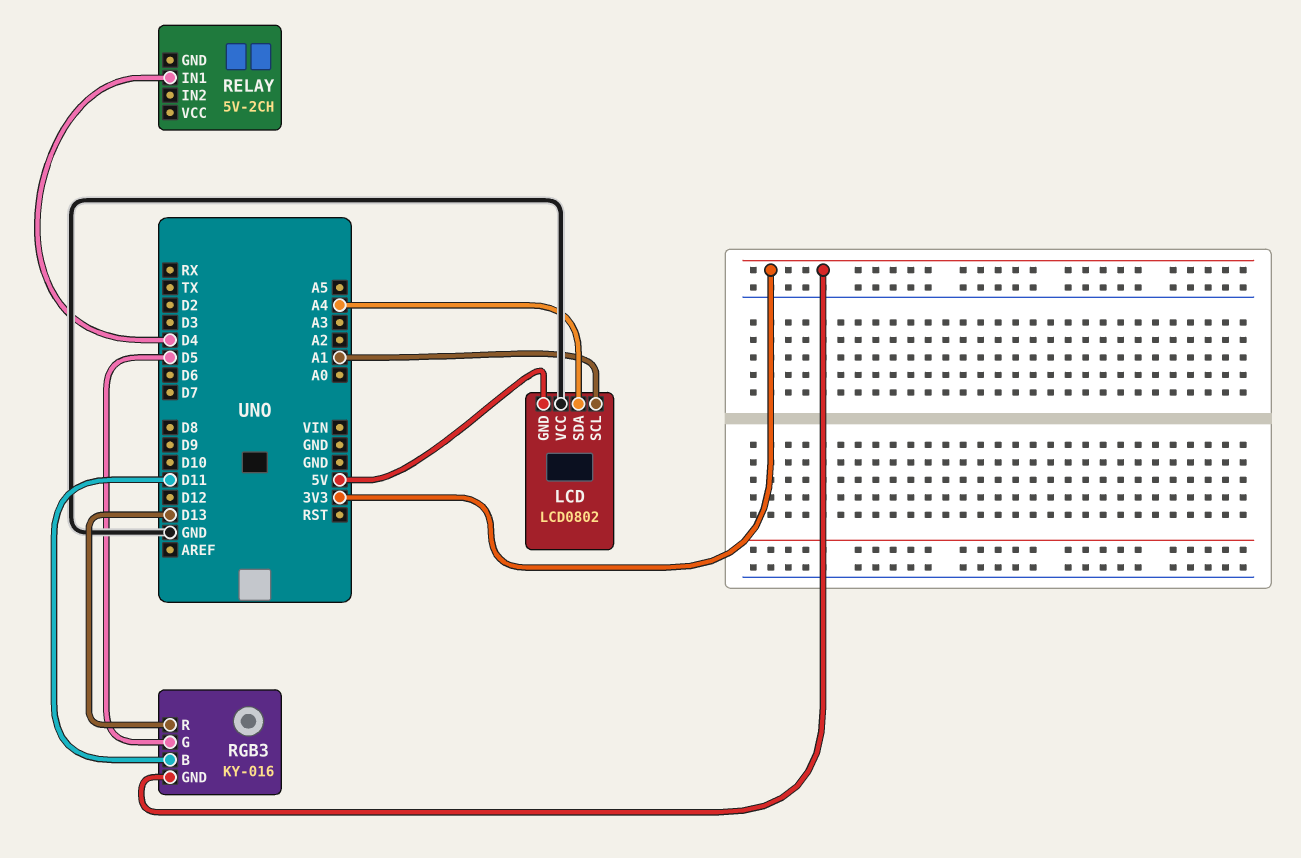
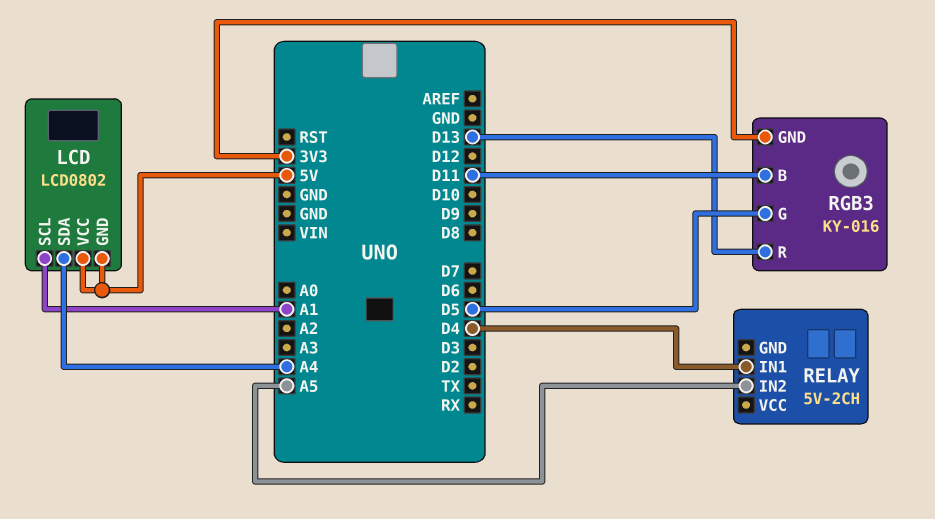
LCD pin VCC: GND -> 5V
RELAY pin IN2: none -> A5

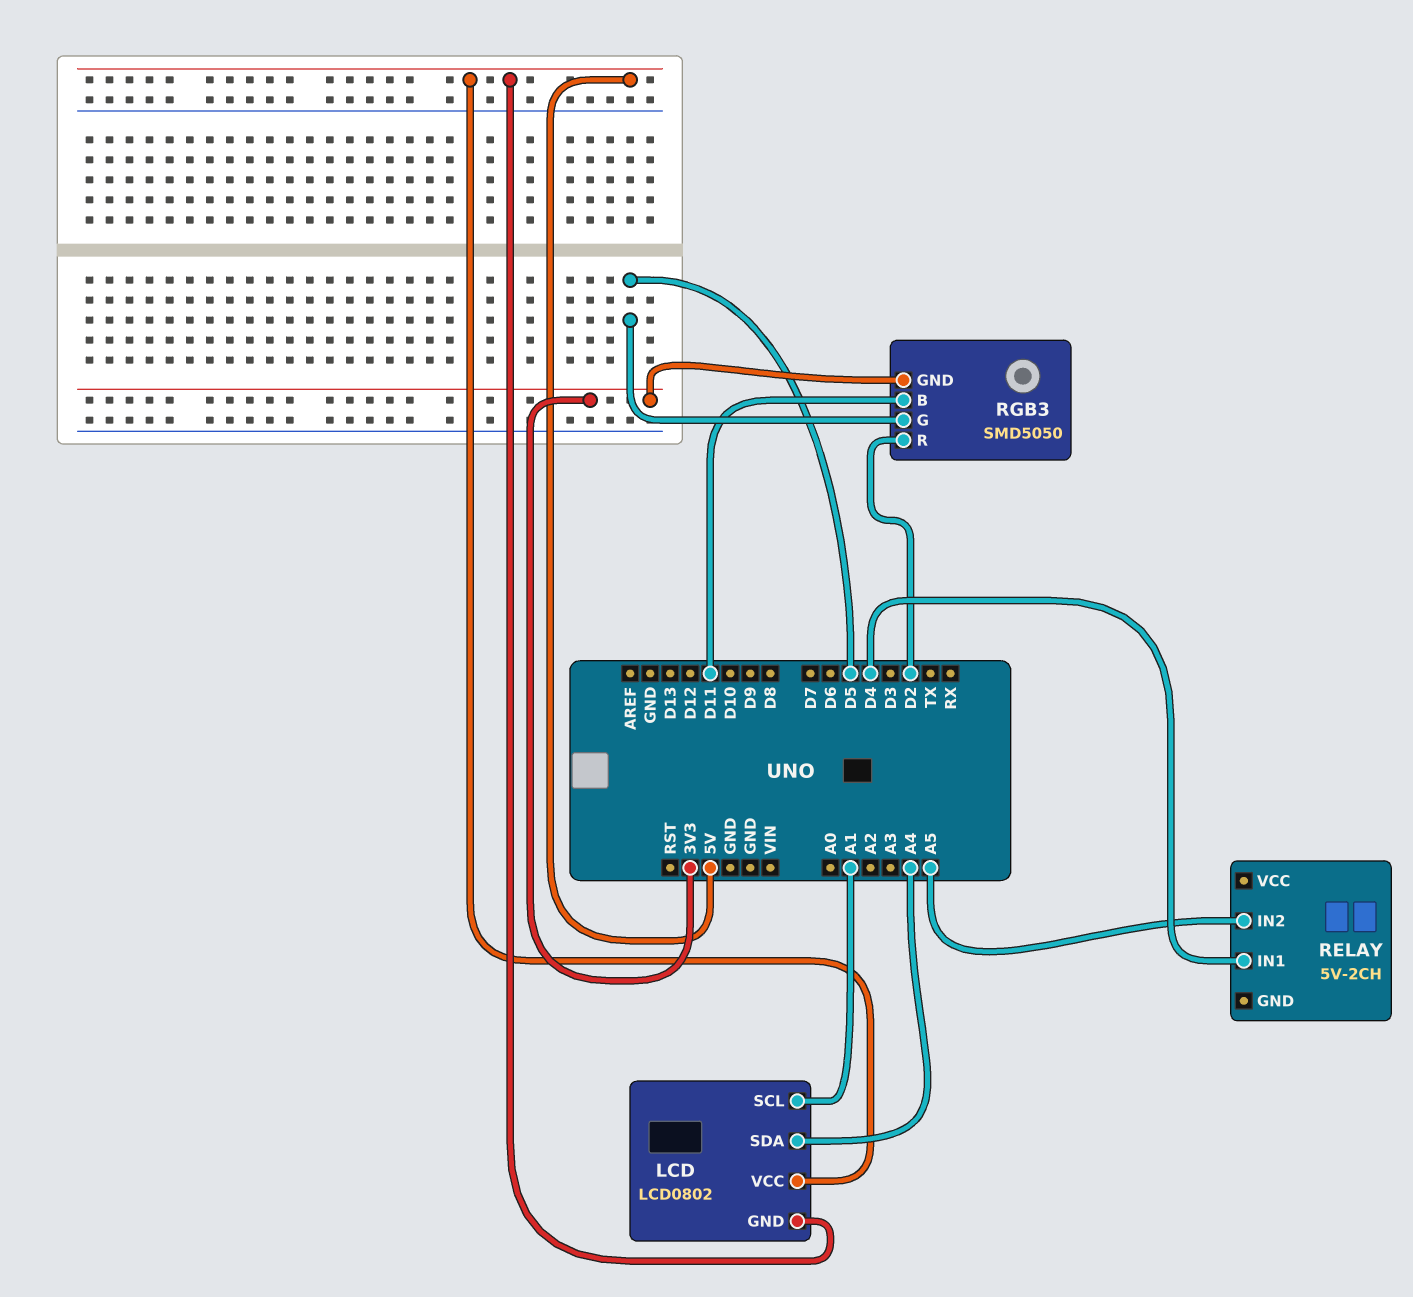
RGB3: KY-016 -> SMD5050
RGB3 pin R: D13 -> D2

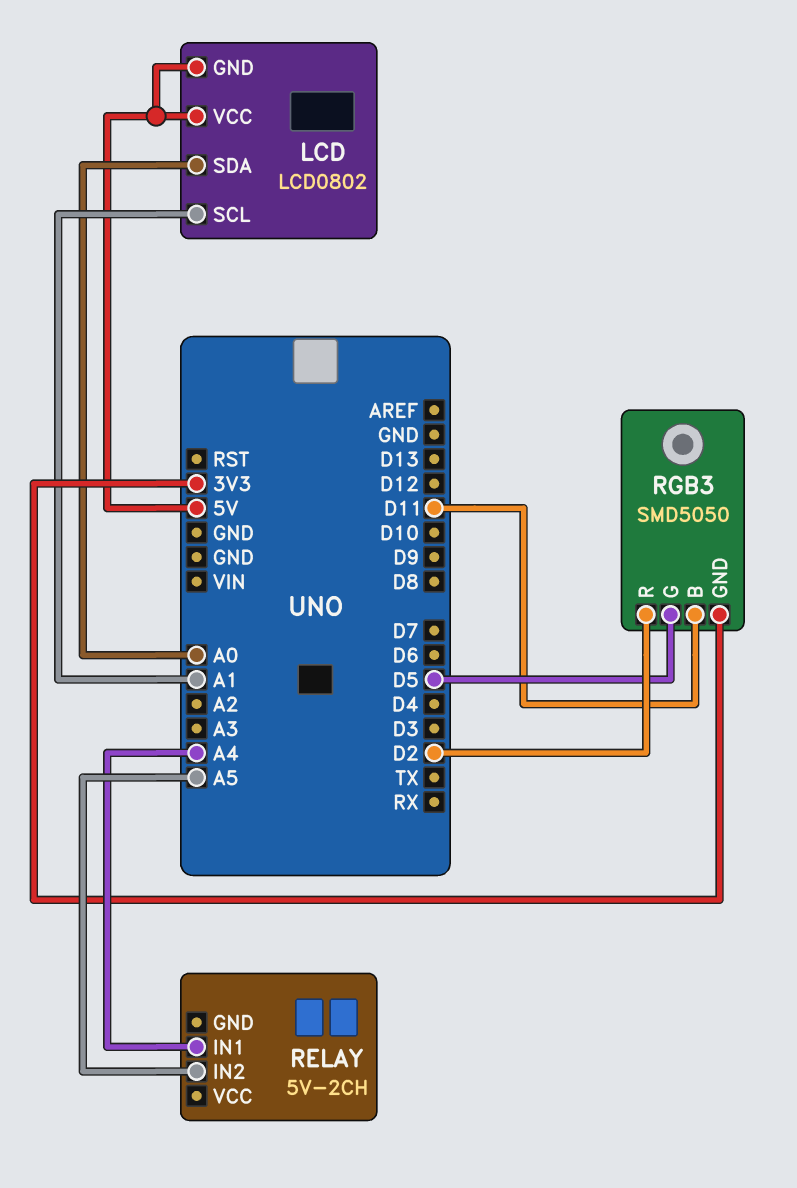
LCD pin SDA: A4 -> A0
RELAY pin IN1: D4 -> A4

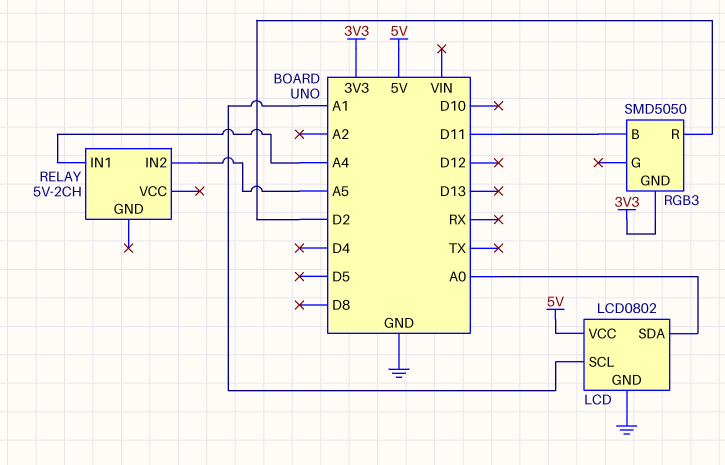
LCD pin GND: 5V -> GND
RGB3 pin G: D5 -> none

